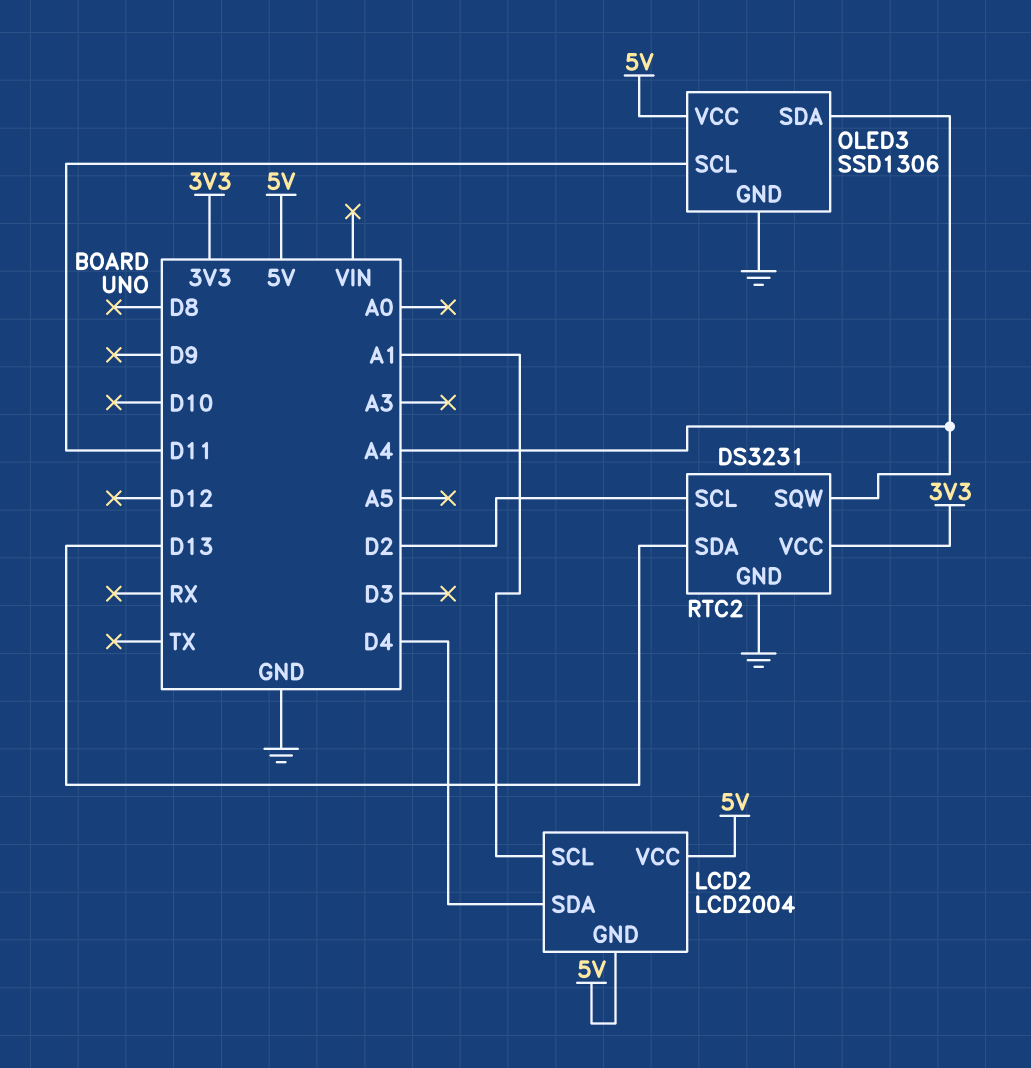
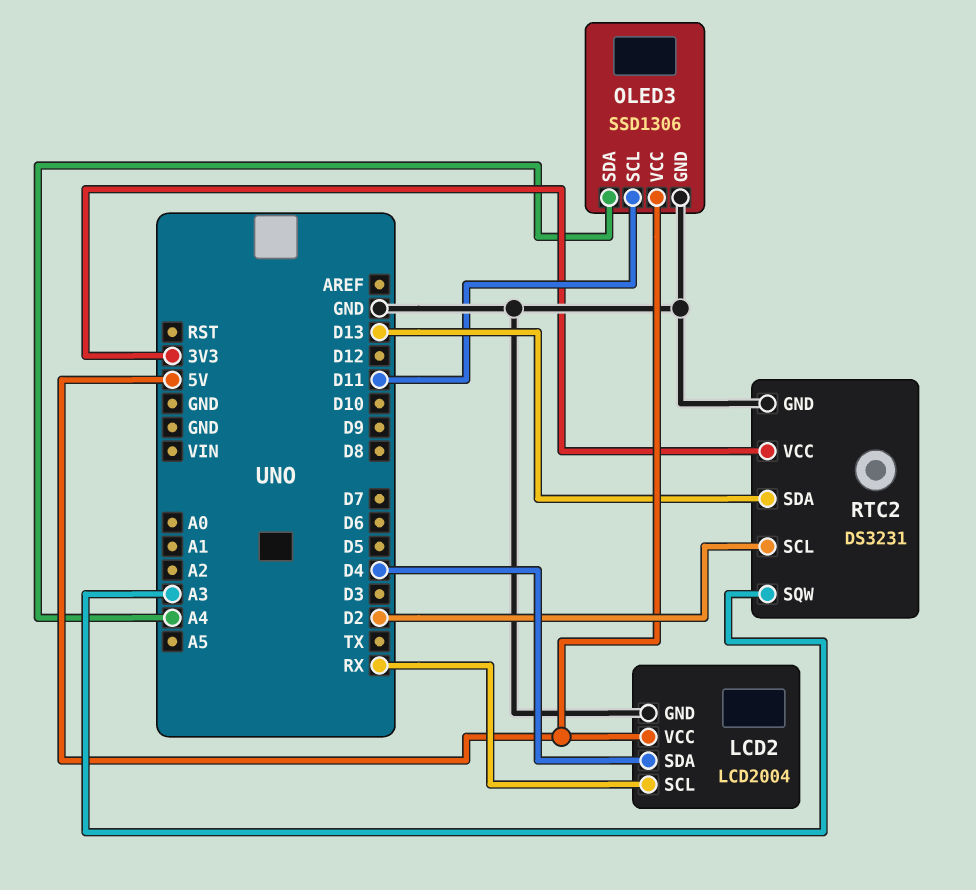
LCD2 pin GND: 5V -> GND
LCD2 pin SCL: A1 -> RX
RTC2 pin SQW: A4 -> A3

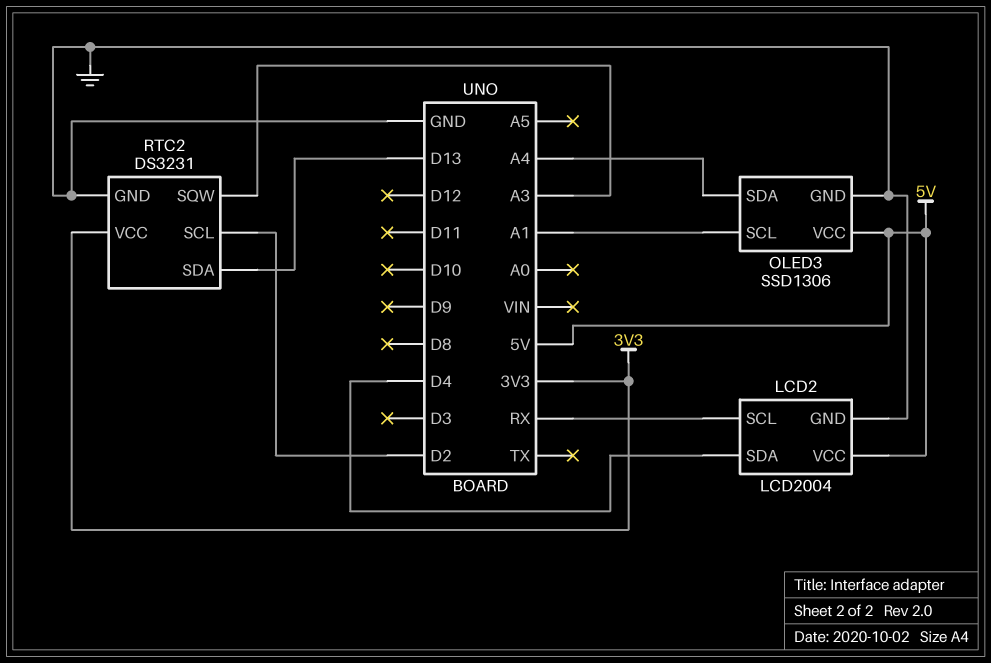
OLED3 pin SCL: D11 -> A1

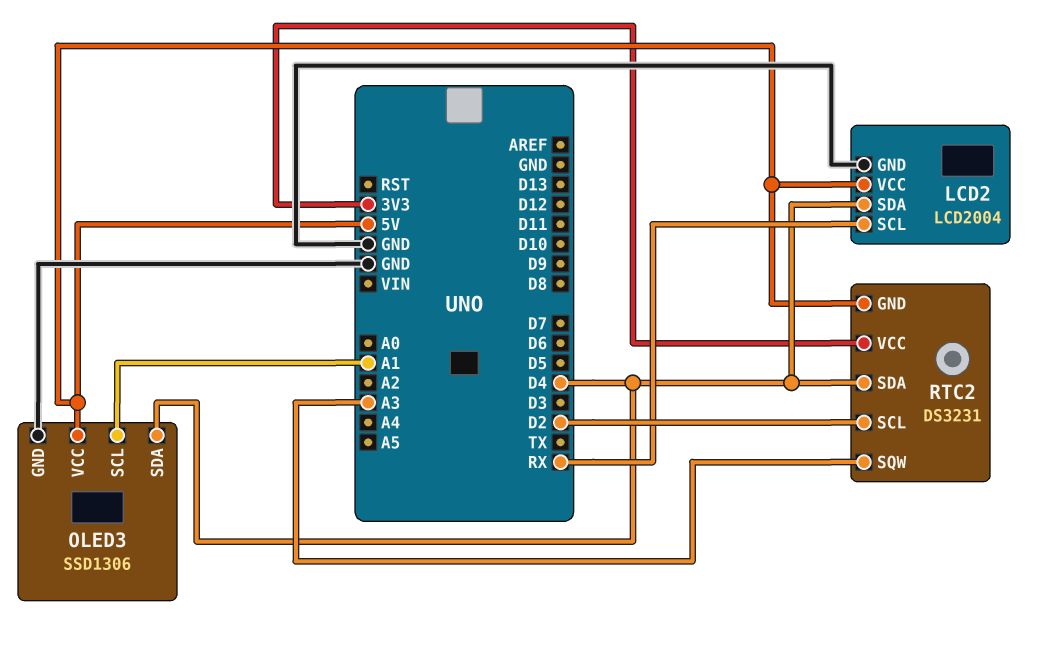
OLED3 pin SDA: A4 -> D4
RTC2 pin GND: GND -> 5V
RTC2 pin SDA: D13 -> D4

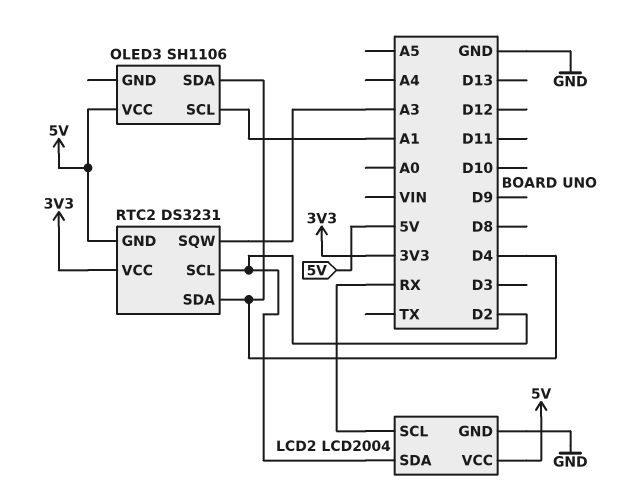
LCD2 pin SDA: D4 -> D2
OLED3: SSD1306 -> SH1106
OLED3 pin GND: GND -> none

